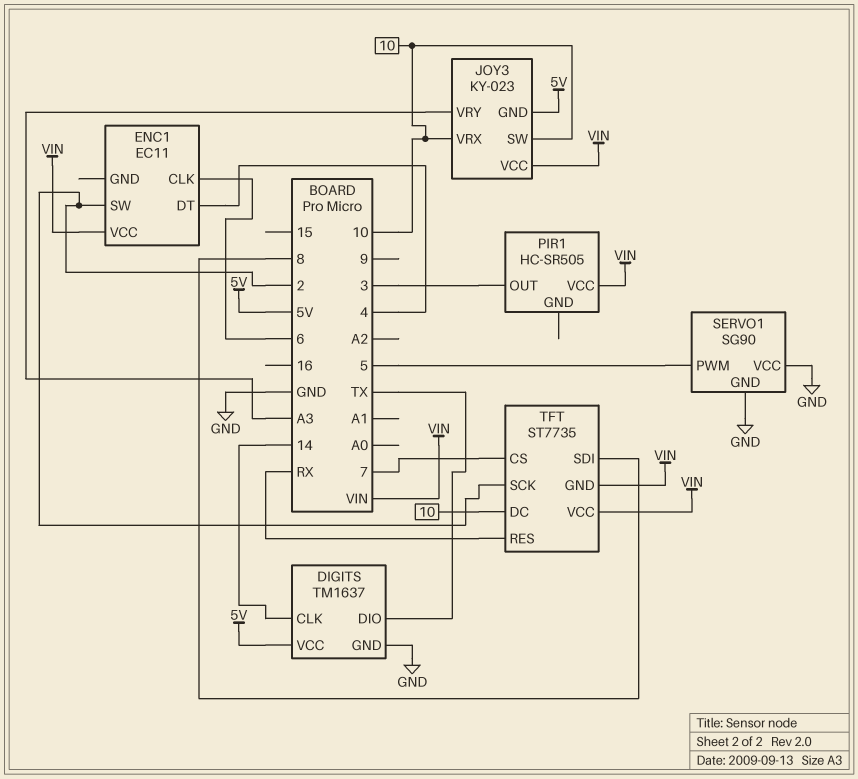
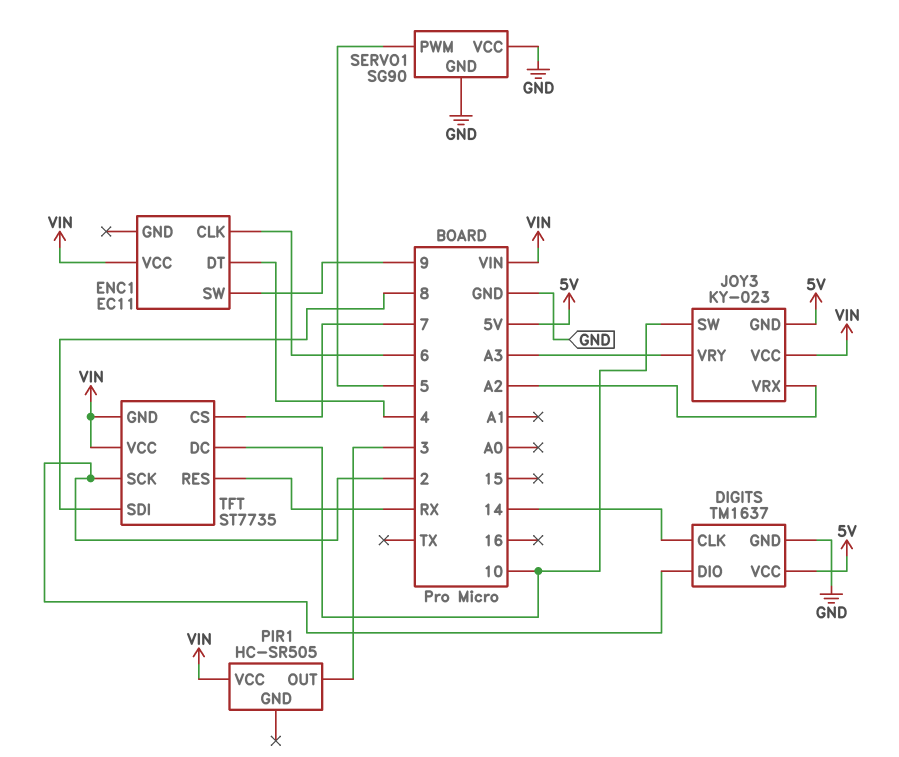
DIGITS pin DIO: TX -> 2
ENC1 pin SW: 2 -> 9
JOY3 pin VRX: 10 -> A2

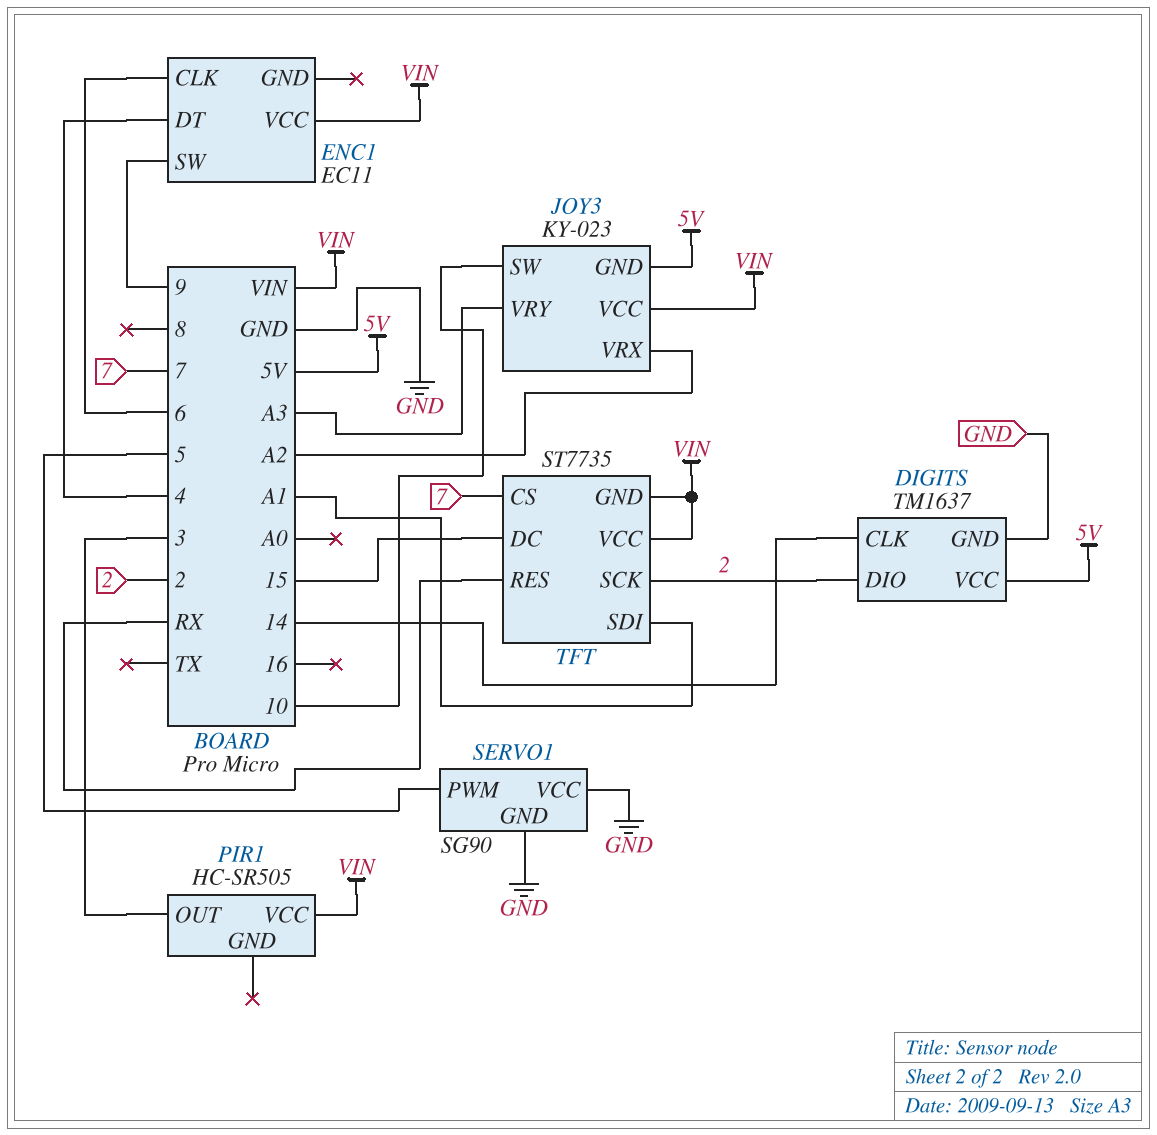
TFT pin DC: 10 -> 15
TFT pin SDI: 8 -> A1

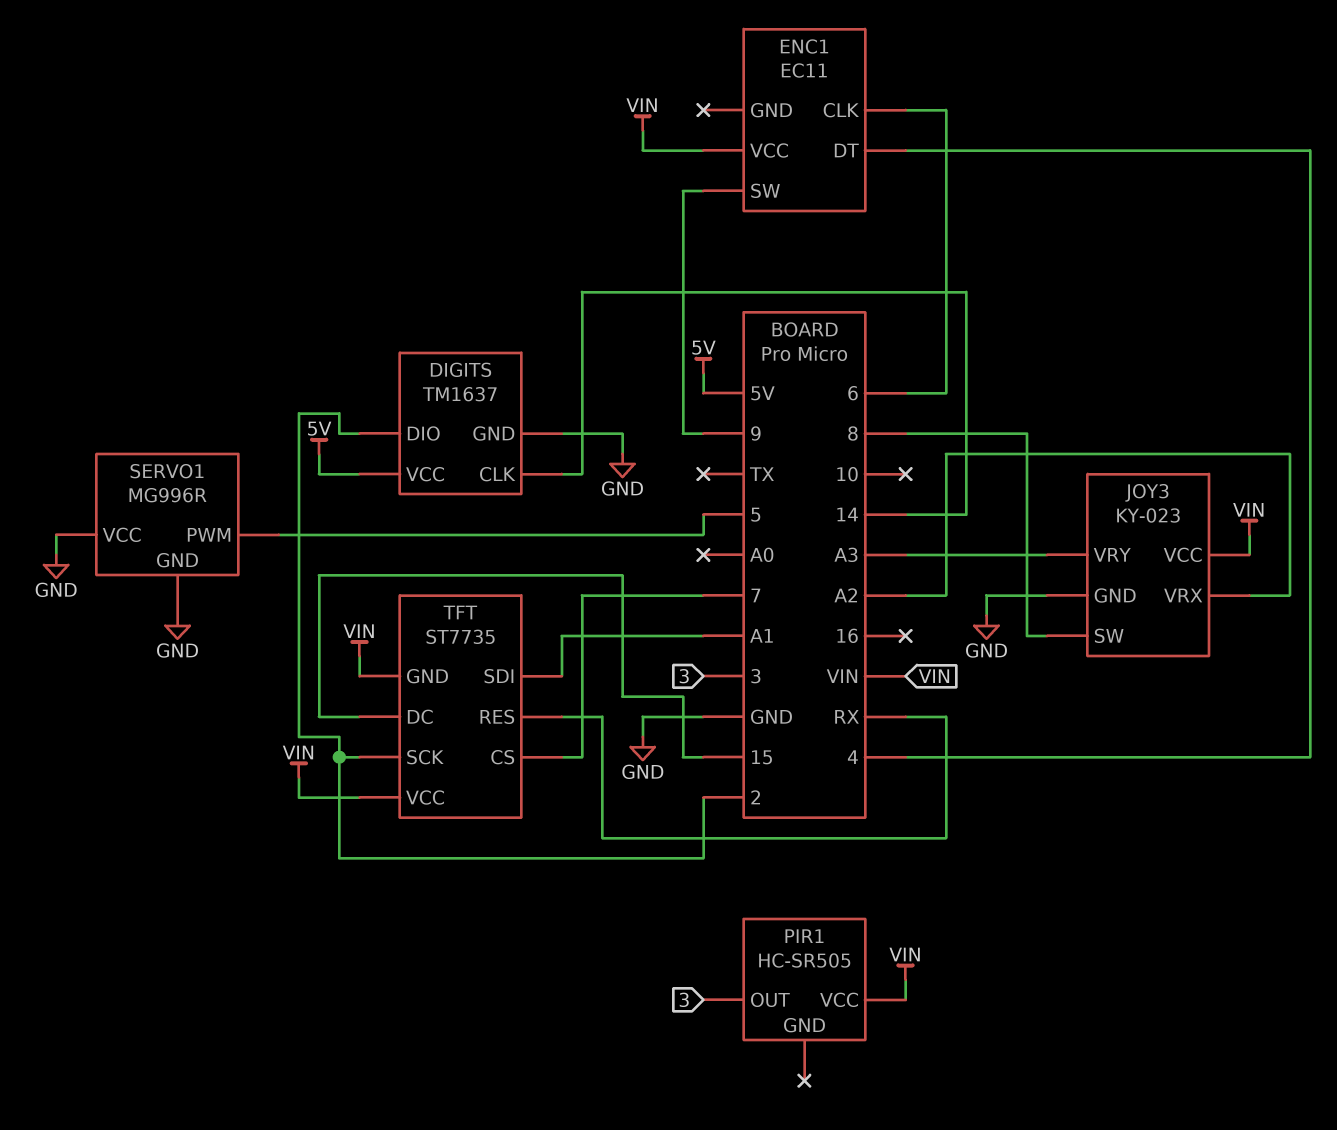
JOY3 pin GND: 5V -> GND
JOY3 pin SW: 10 -> 8
SERVO1: SG90 -> MG996R

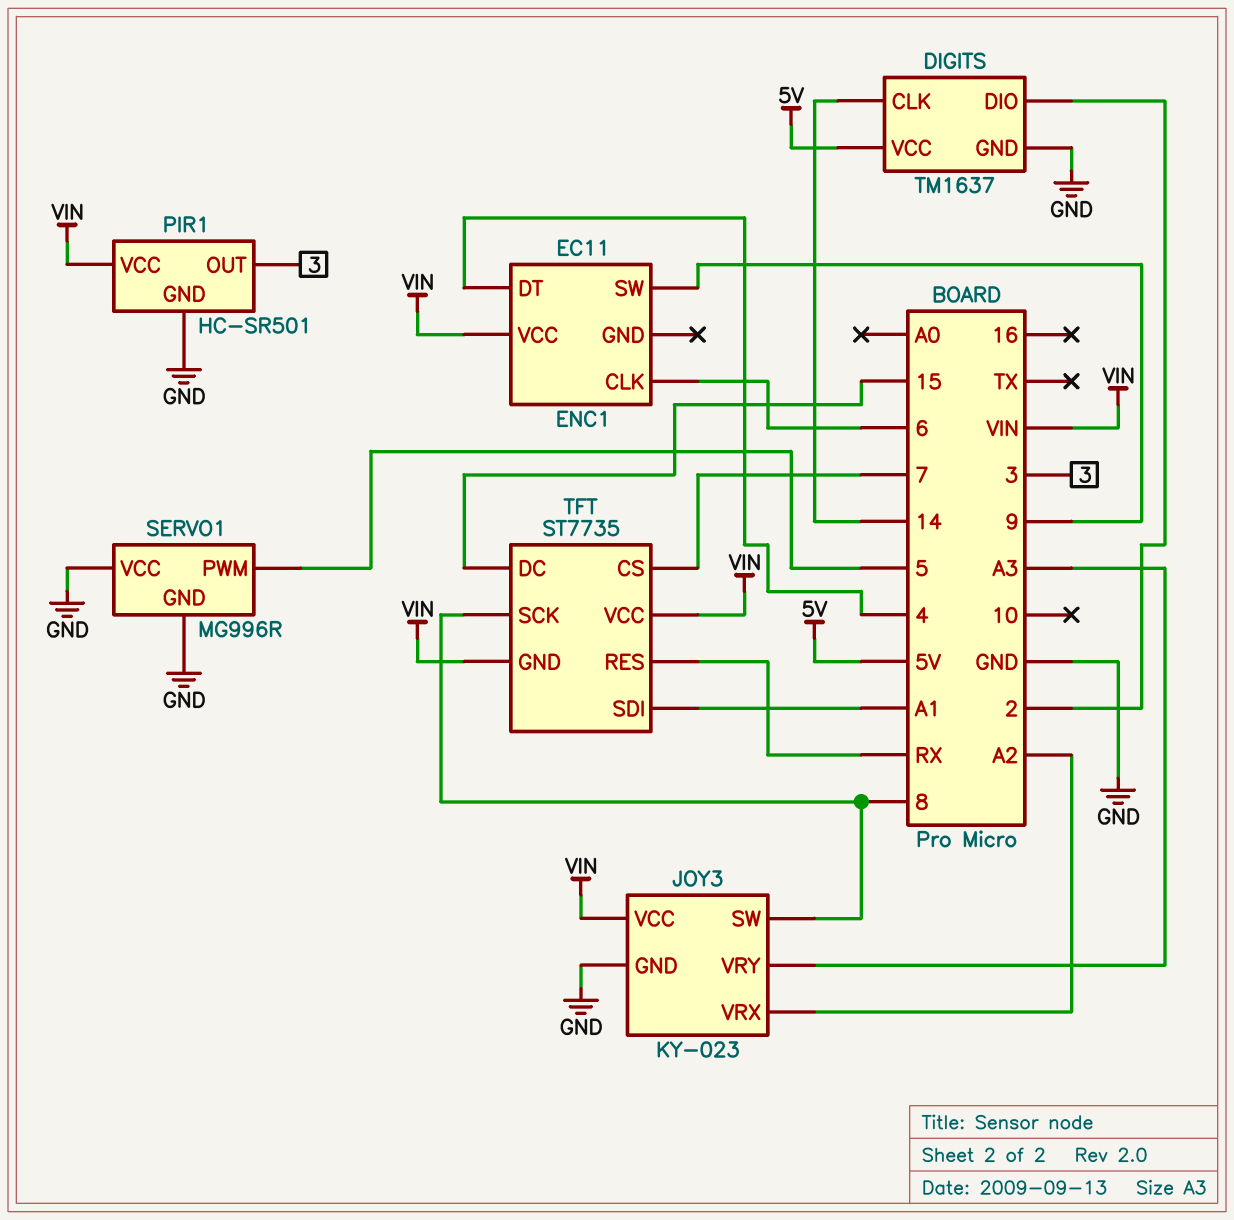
PIR1: HC-SR505 -> HC-SR501
PIR1 pin GND: none -> GND
TFT pin SCK: 2 -> 8

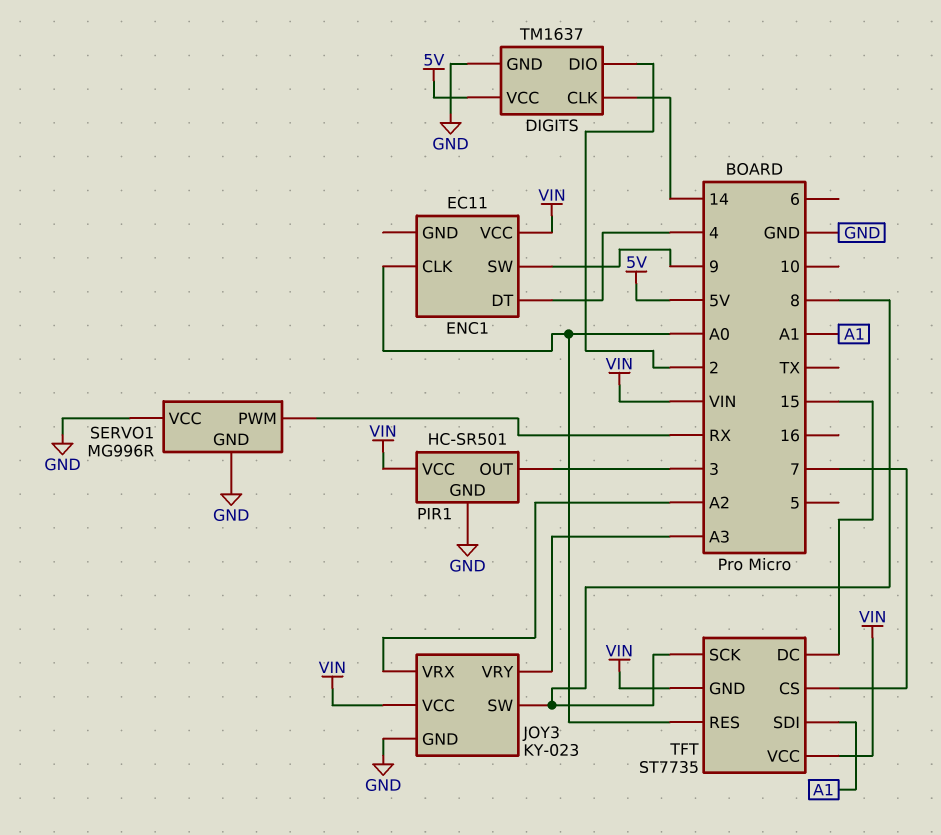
ENC1 pin CLK: 6 -> A0
SERVO1 pin PWM: 5 -> RX
TFT pin RES: RX -> A0

